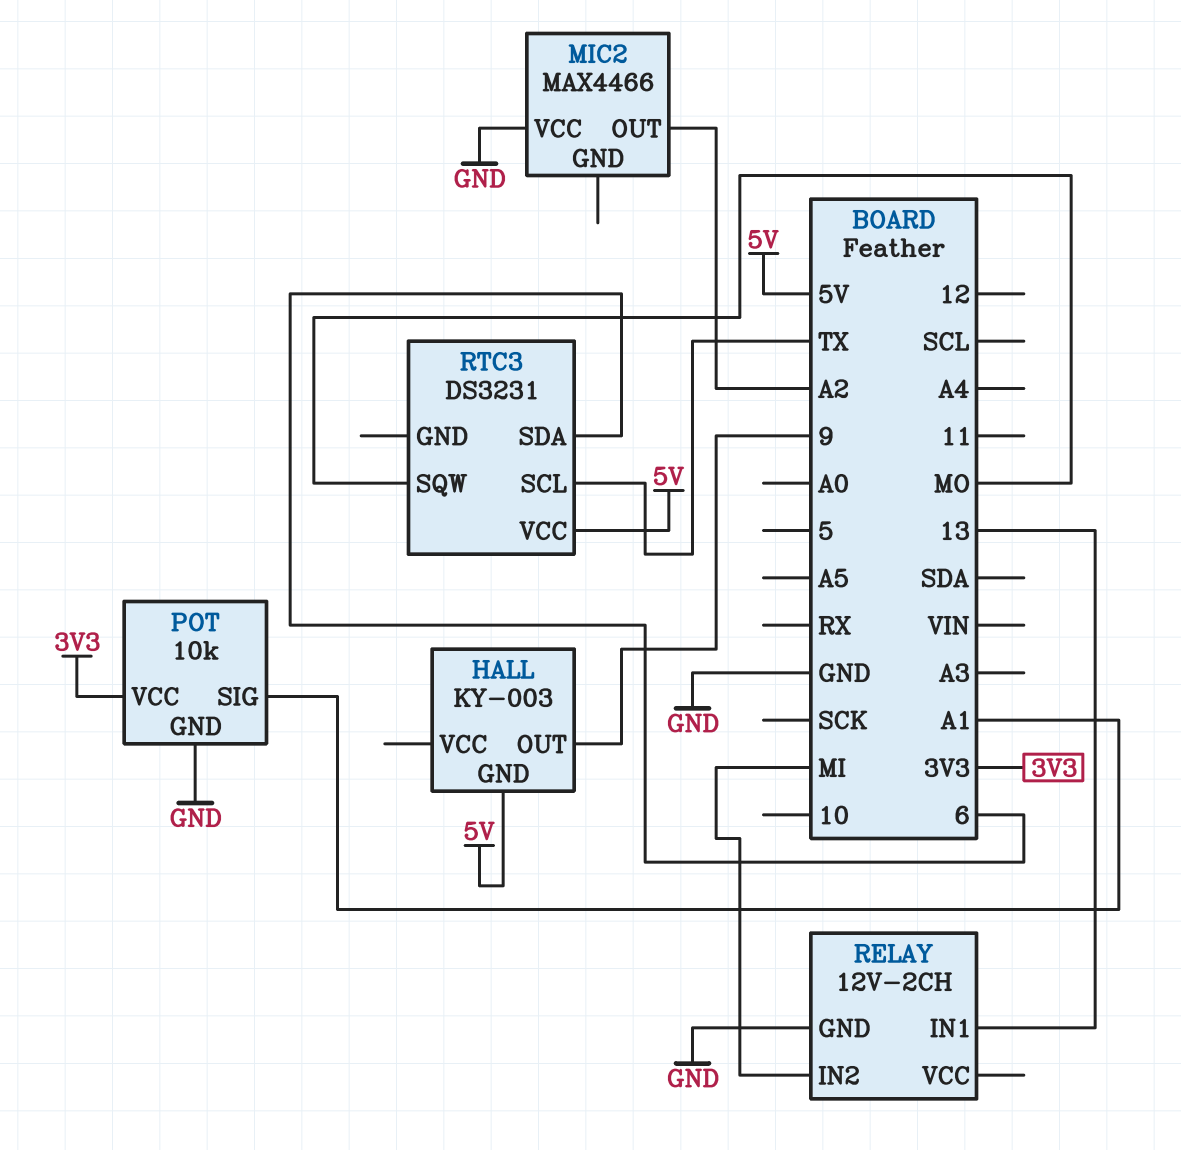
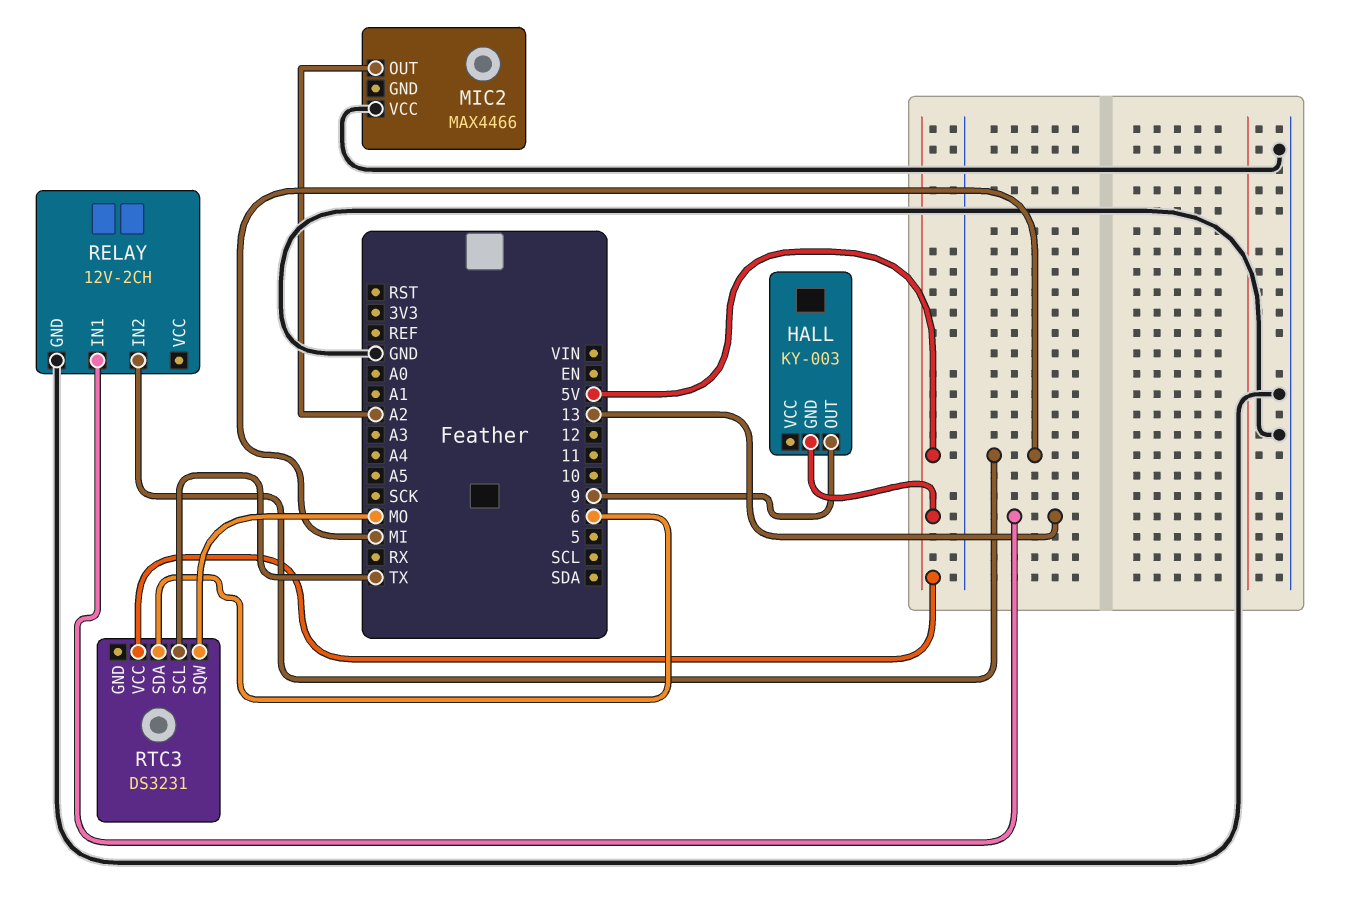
POT: 10k -> none
POT pin GND: GND -> none
POT pin SIG: A1 -> none
POT pin VCC: 3V3 -> none

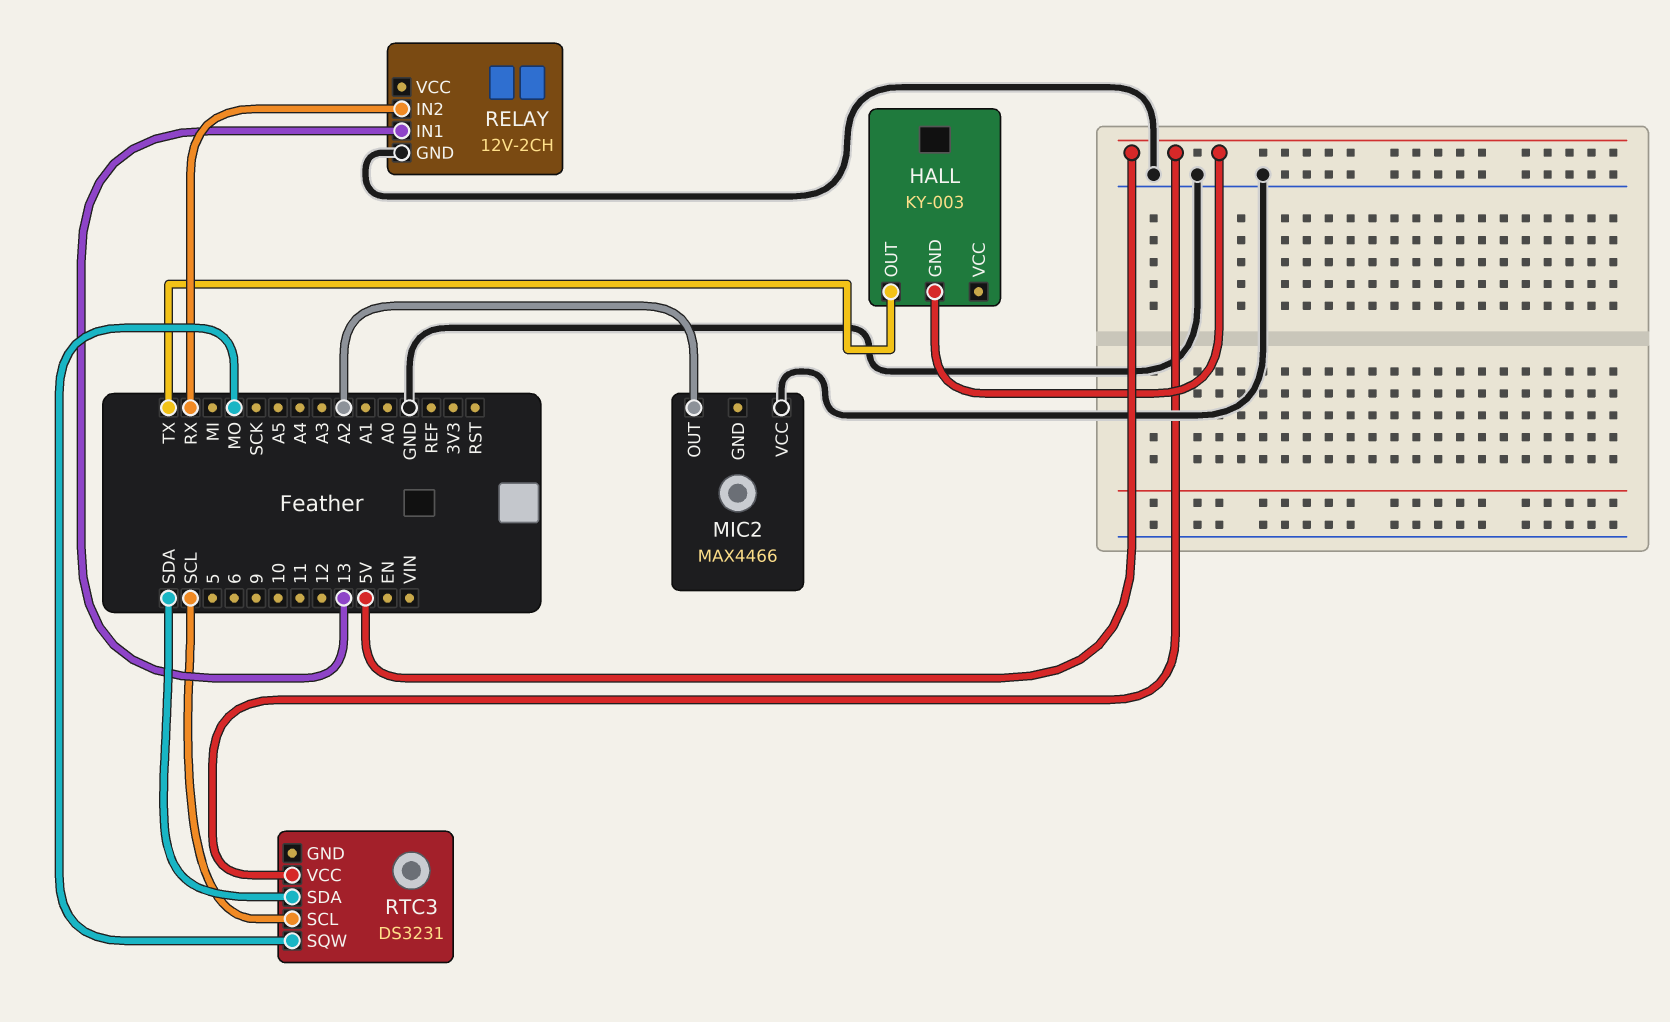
HALL pin OUT: 9 -> TX
RELAY pin IN2: MI -> RX
RTC3 pin SCL: TX -> SCL
RTC3 pin SDA: 6 -> SDA

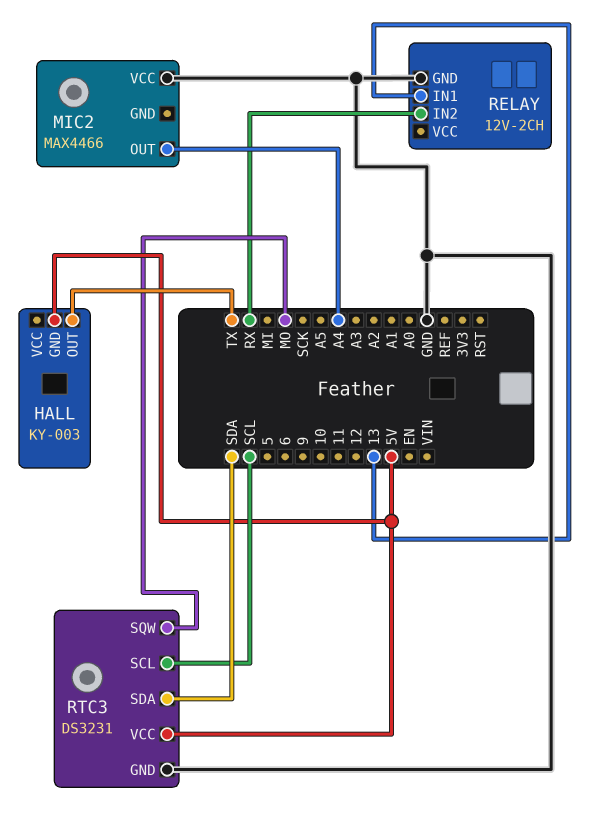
MIC2 pin OUT: A2 -> A4
RTC3 pin GND: none -> GND

